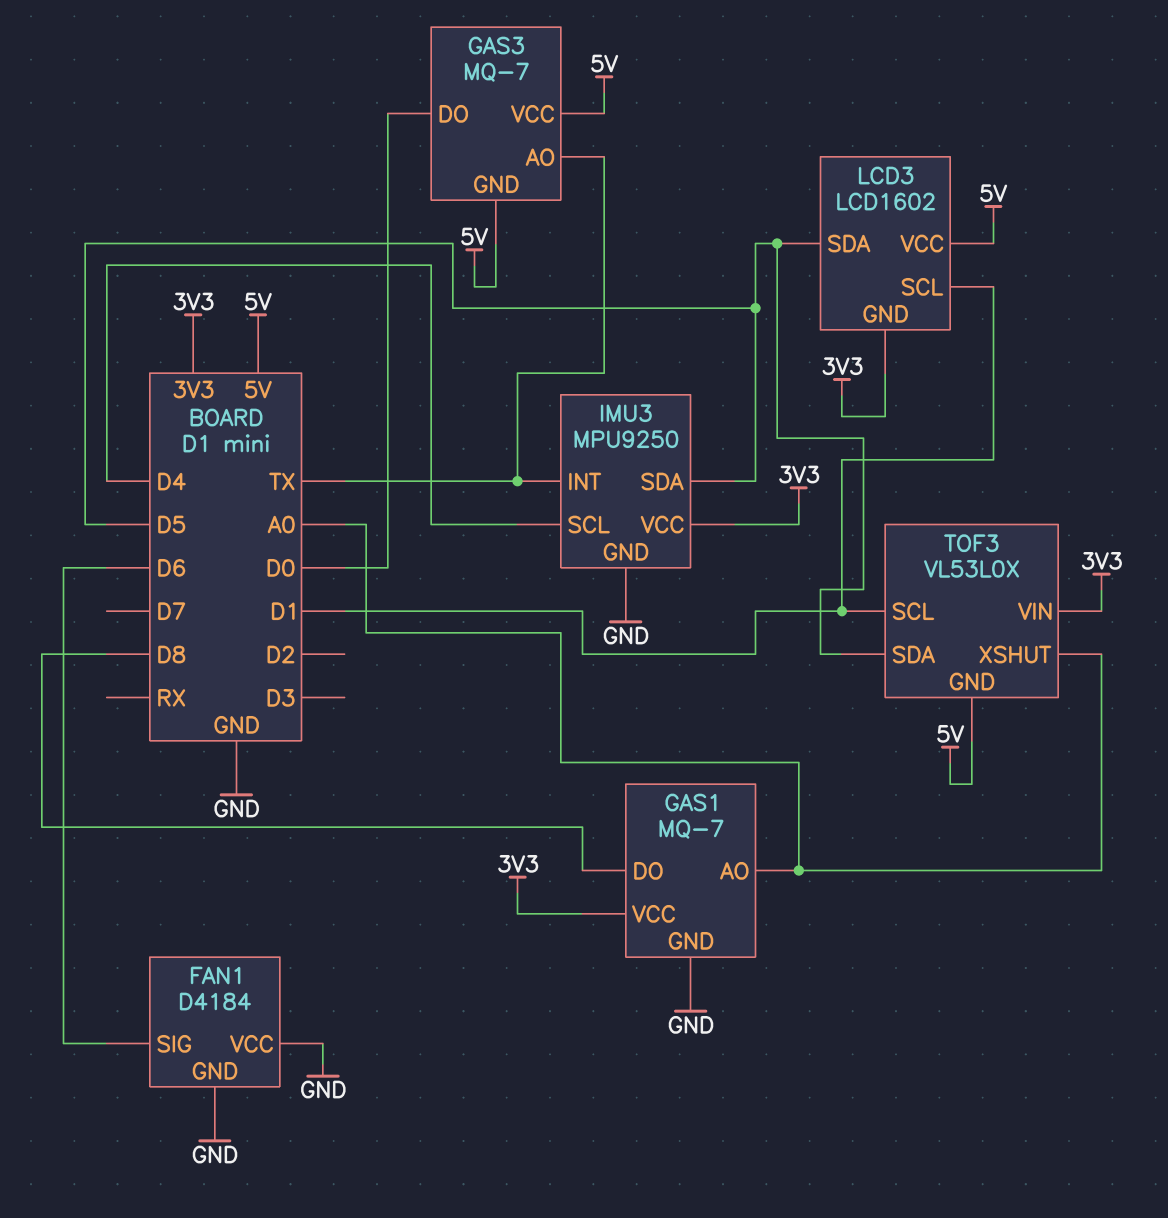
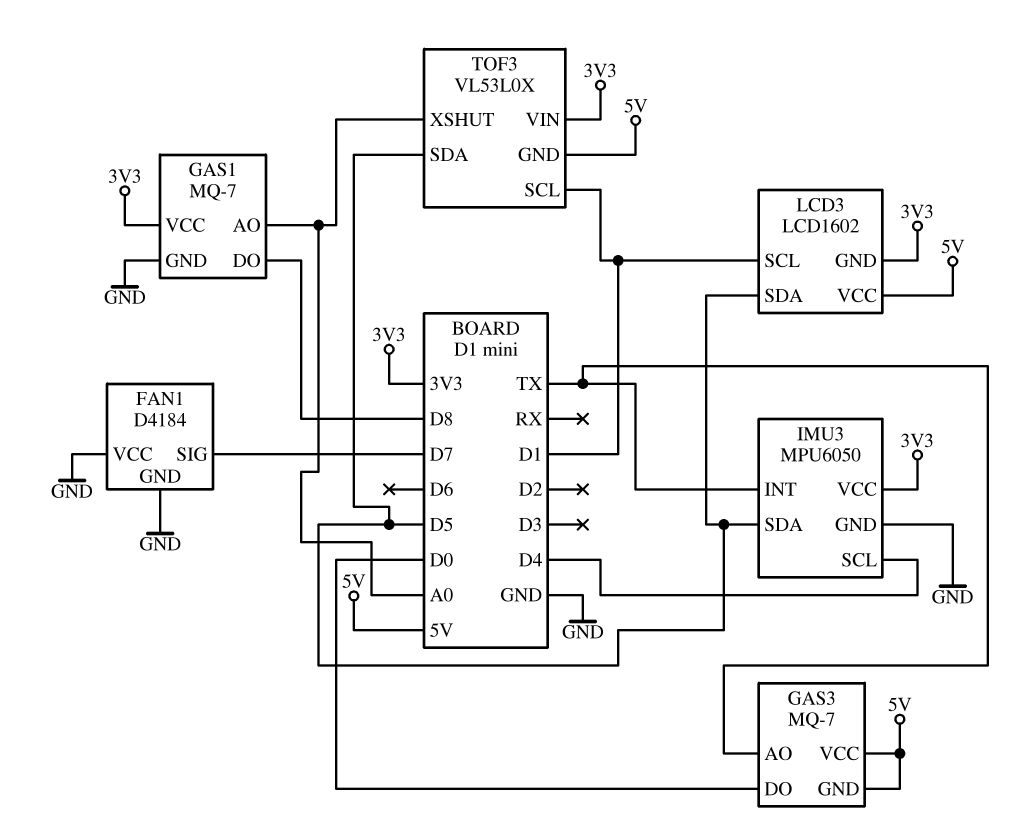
FAN1 pin SIG: D6 -> D7
IMU3: MPU9250 -> MPU6050

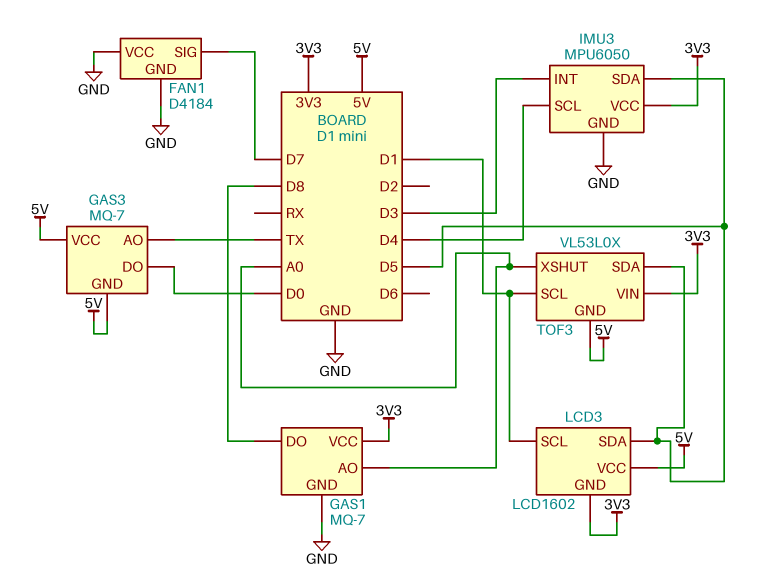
IMU3 pin INT: TX -> D3

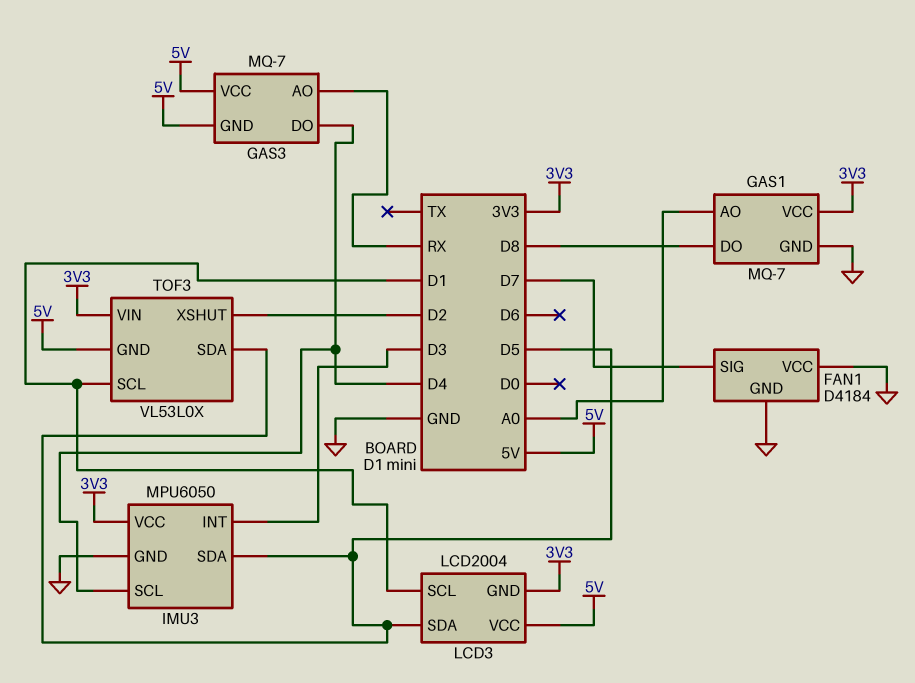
GAS3 pin AO: TX -> RX
GAS3 pin DO: D0 -> D4
LCD3: LCD1602 -> LCD2004
TOF3 pin XSHUT: A0 -> D2

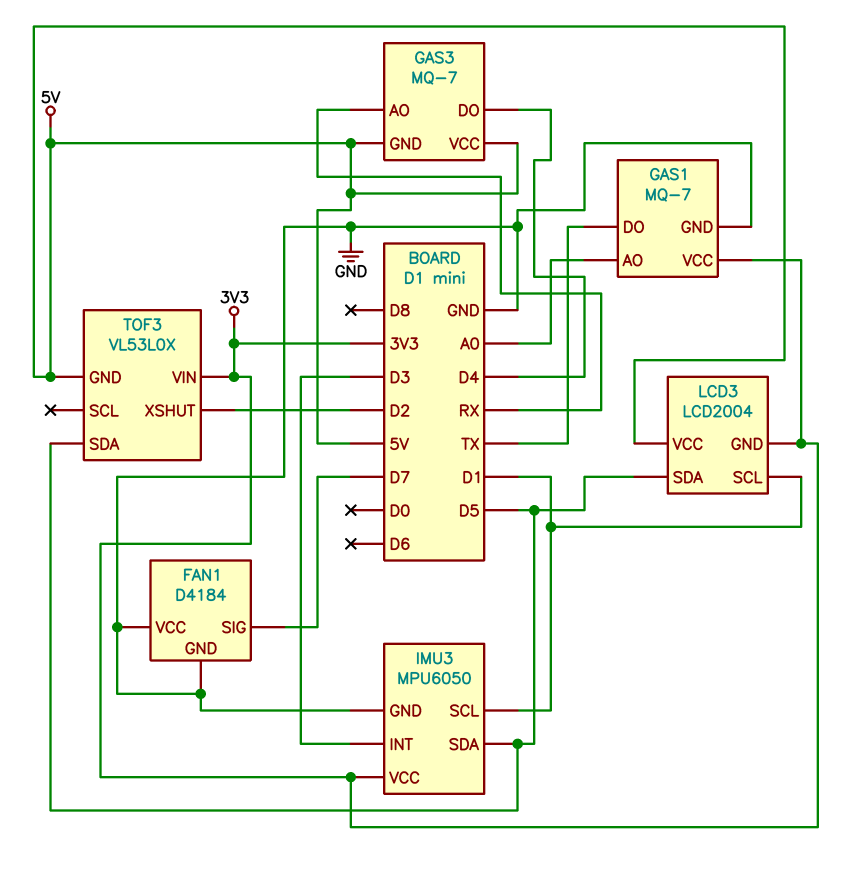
GAS1 pin DO: D8 -> TX
IMU3 pin SCL: D4 -> D1
TOF3 pin SCL: D1 -> none

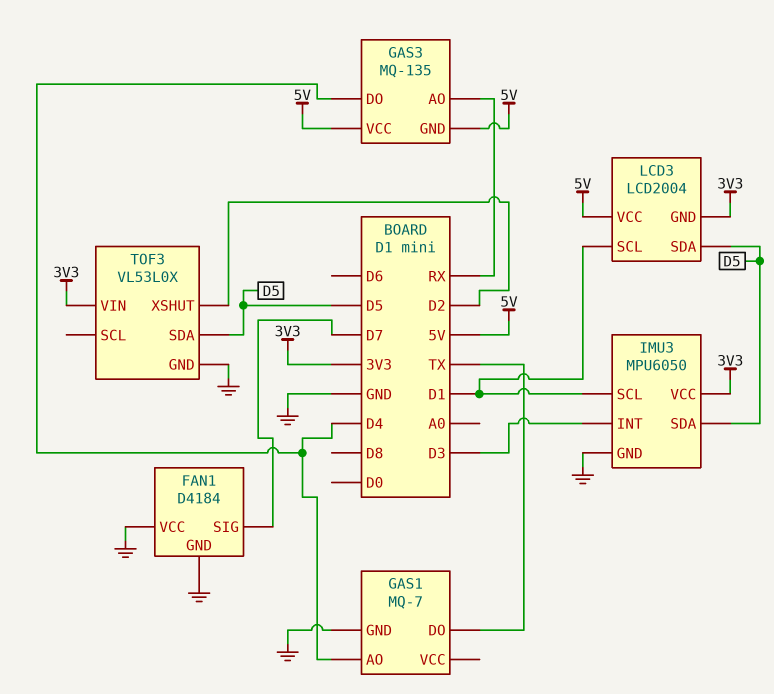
GAS1 pin AO: A0 -> D4
GAS1 pin VCC: 3V3 -> none
GAS3: MQ-7 -> MQ-135
TOF3 pin GND: 5V -> GND

